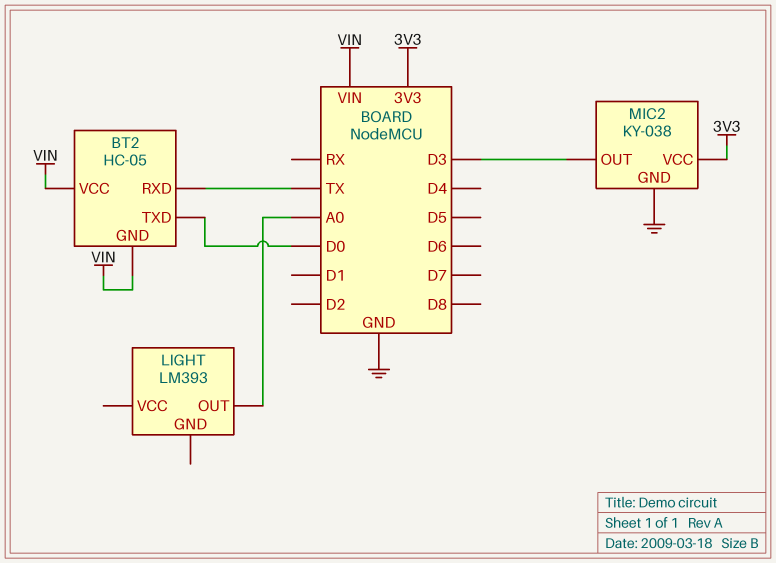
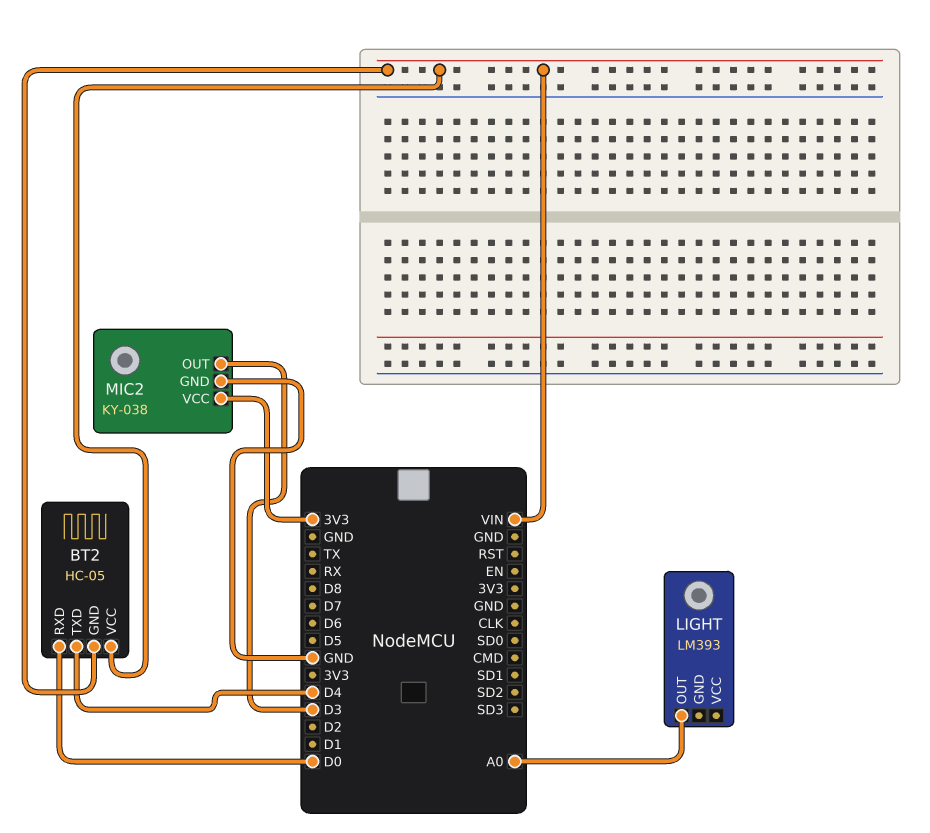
BT2 pin RXD: TX -> D0
BT2 pin TXD: D0 -> D4

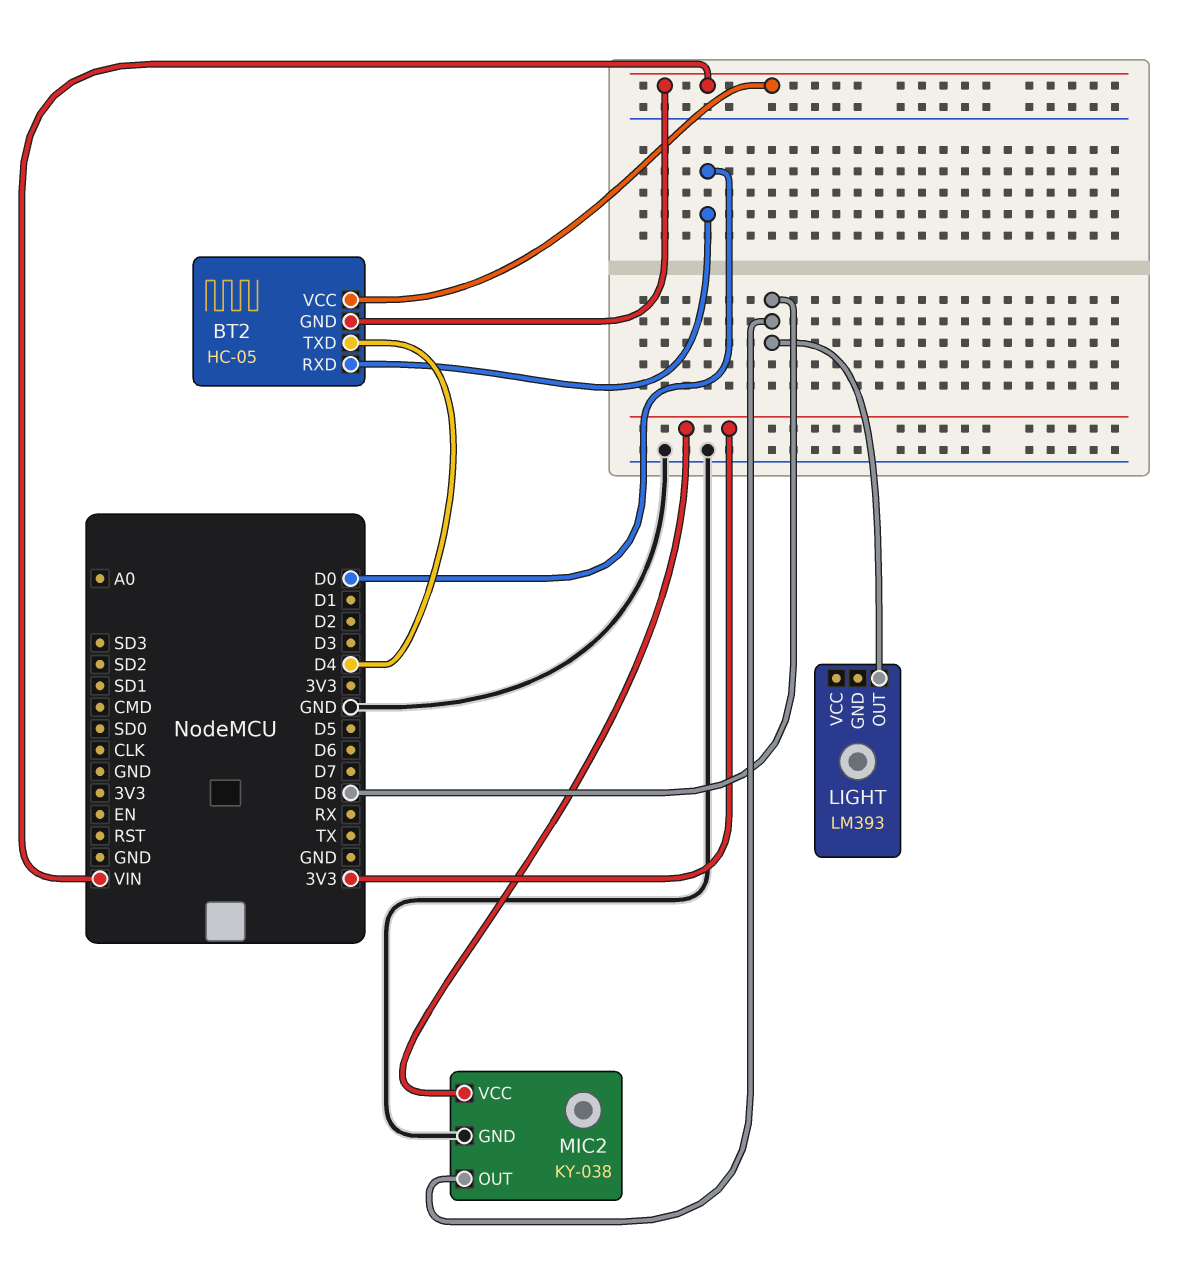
LIGHT pin OUT: A0 -> D8
MIC2 pin OUT: D3 -> D8

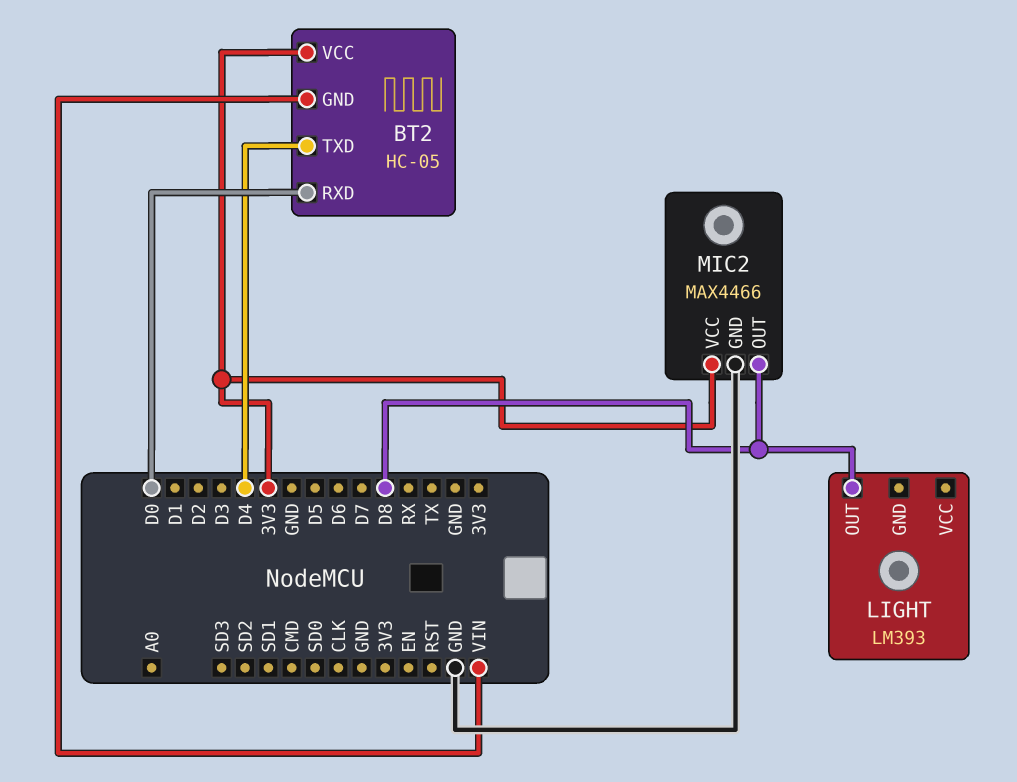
BT2 pin VCC: VIN -> 3V3
MIC2: KY-038 -> MAX4466

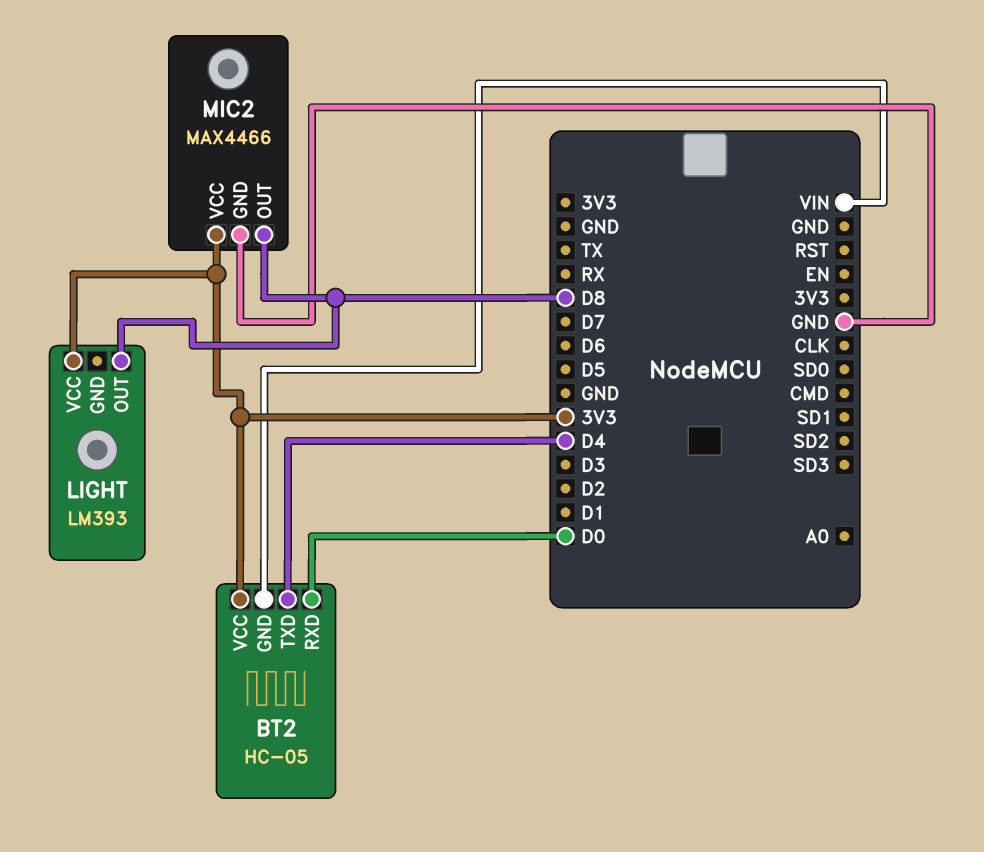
LIGHT pin VCC: none -> 3V3

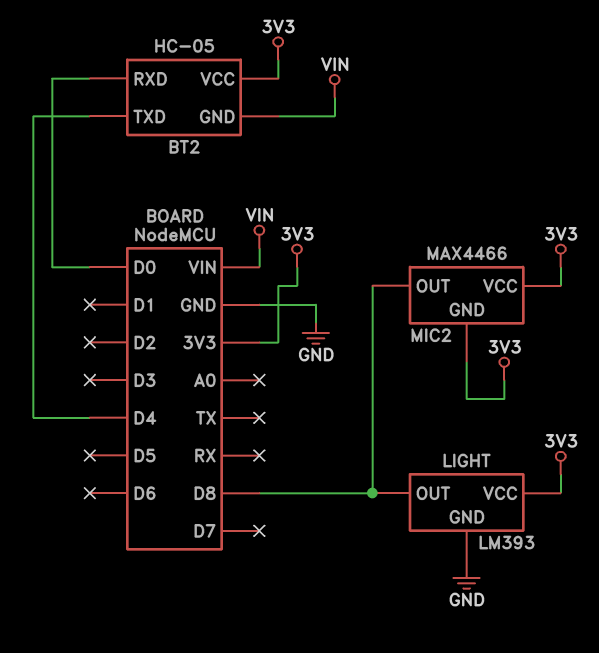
LIGHT pin GND: none -> GND
MIC2 pin GND: GND -> 3V3

